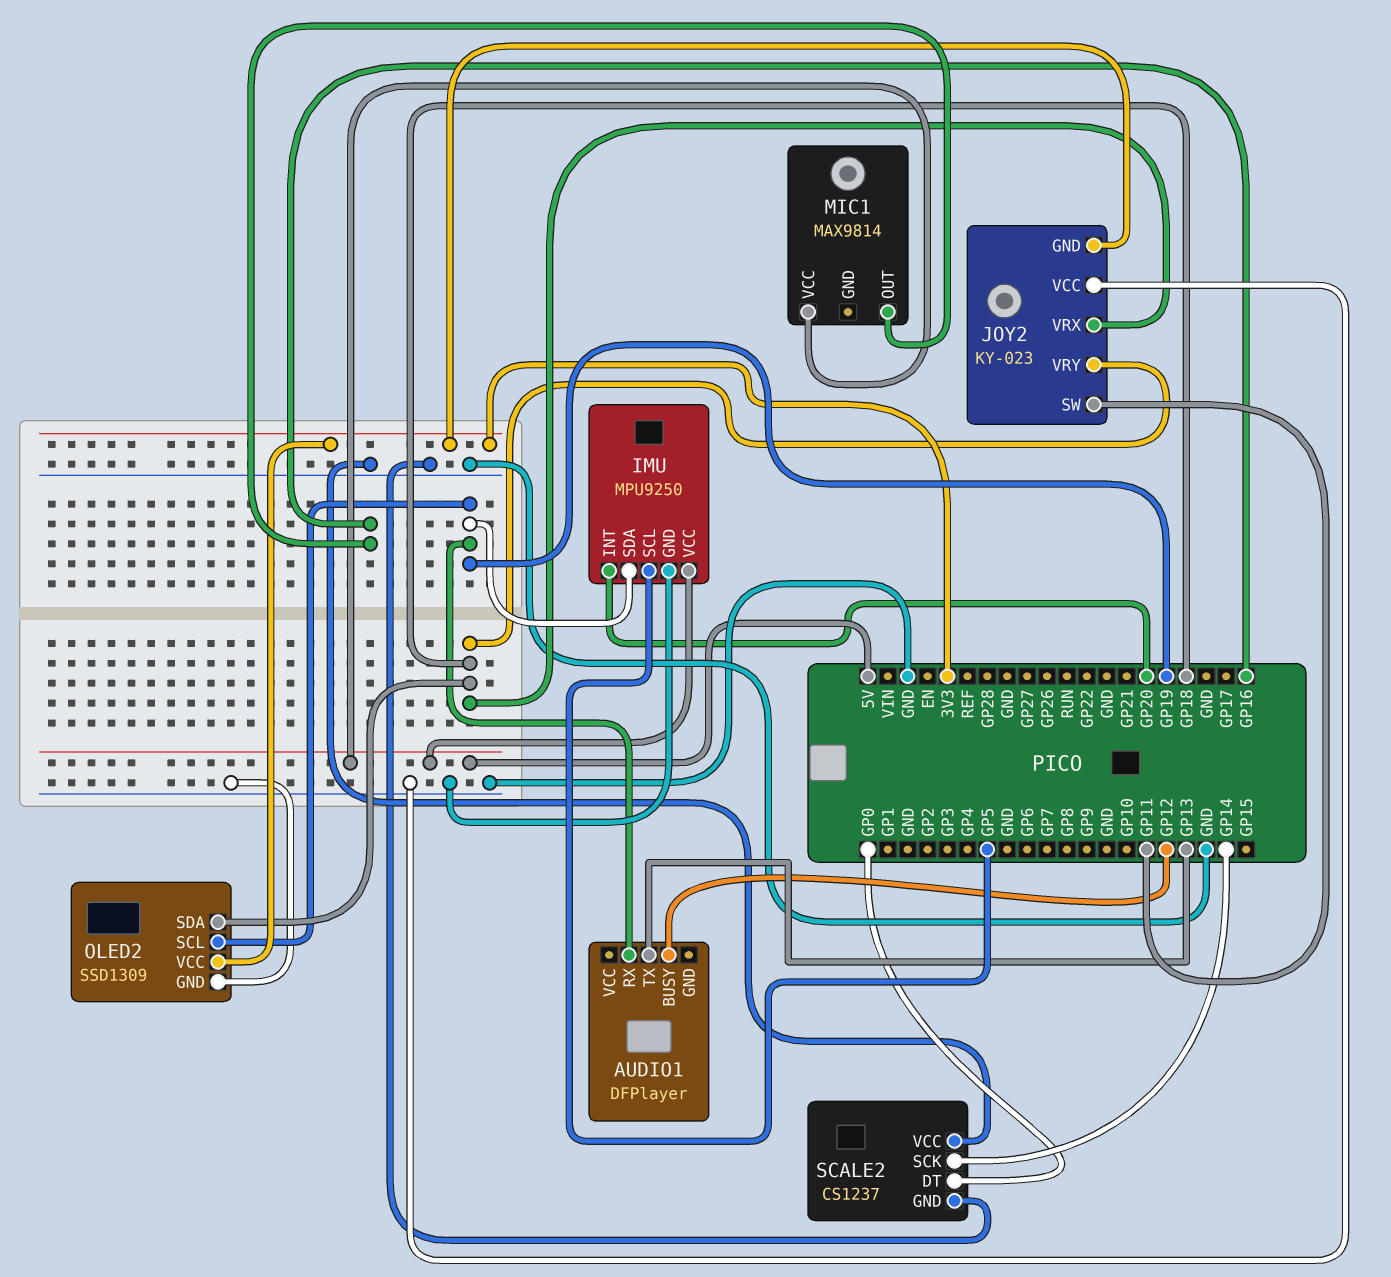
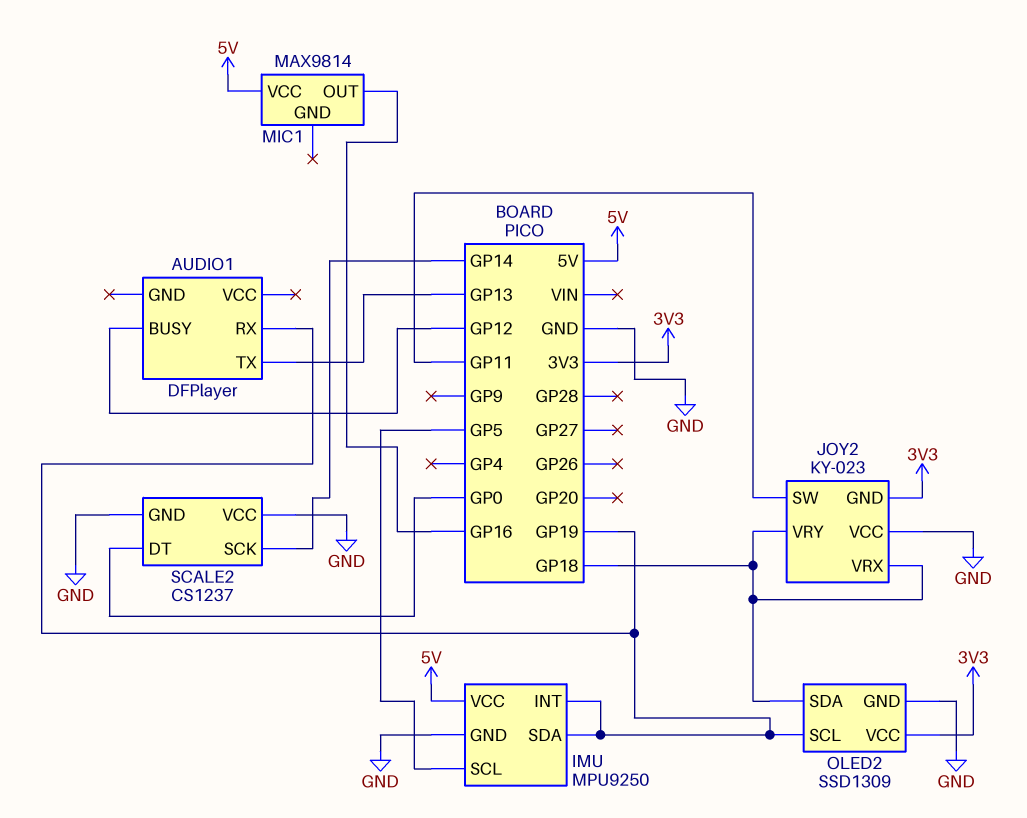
IMU pin INT: GP20 -> GP19

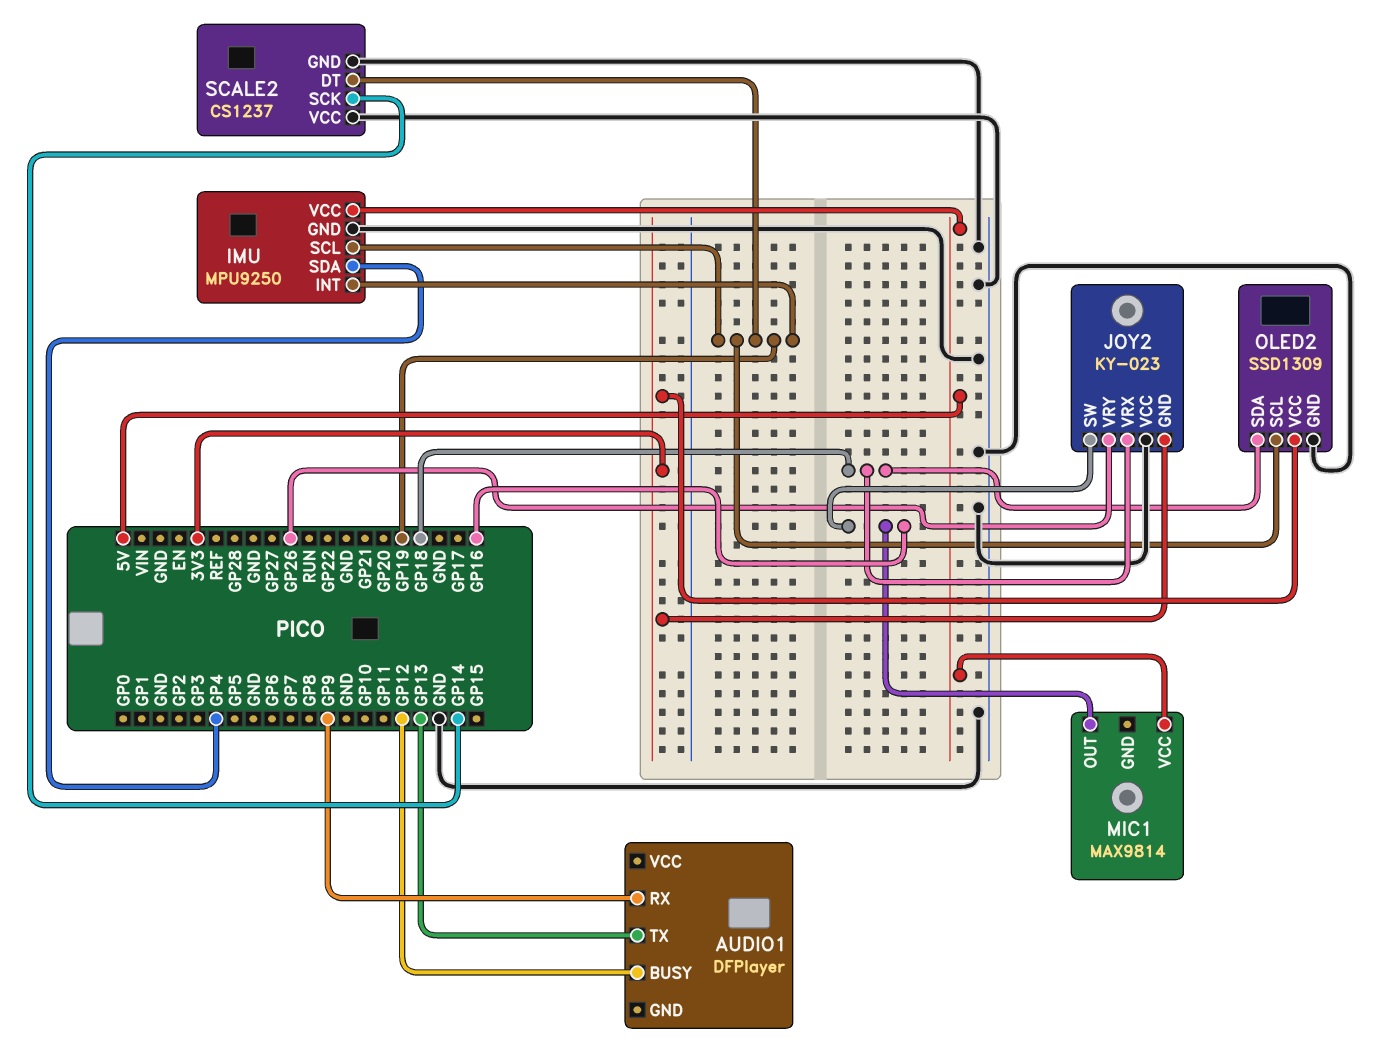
AUDIO1 pin RX: GP19 -> GP9
IMU pin SCL: GP5 -> GP19
IMU pin SDA: GP19 -> GP4
JOY2 pin SW: GP11 -> GP16
JOY2 pin VRY: GP18 -> GP26
SCALE2 pin DT: GP0 -> GP19

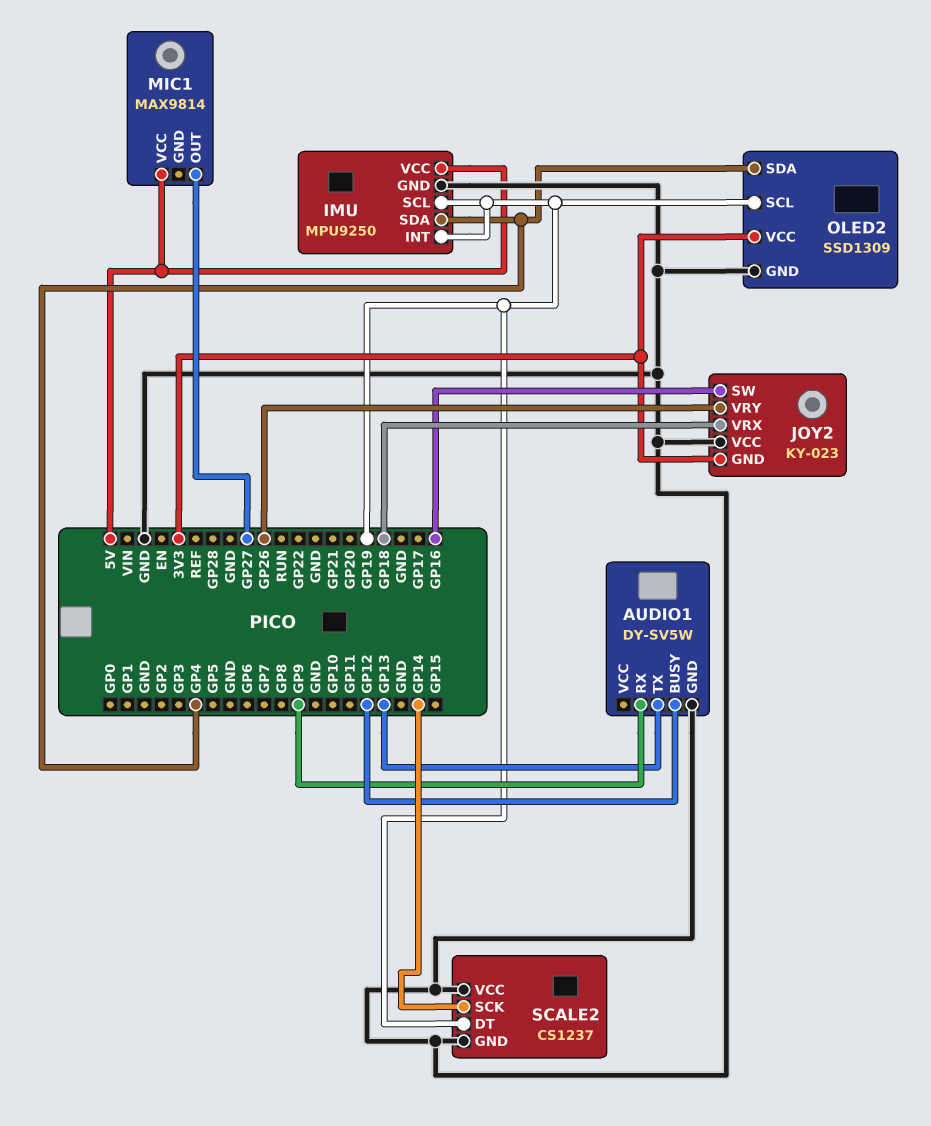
AUDIO1: DFPlayer -> DY-SV5W
AUDIO1 pin GND: none -> GND
MIC1 pin OUT: GP16 -> GP27
OLED2 pin SDA: GP18 -> GP4

